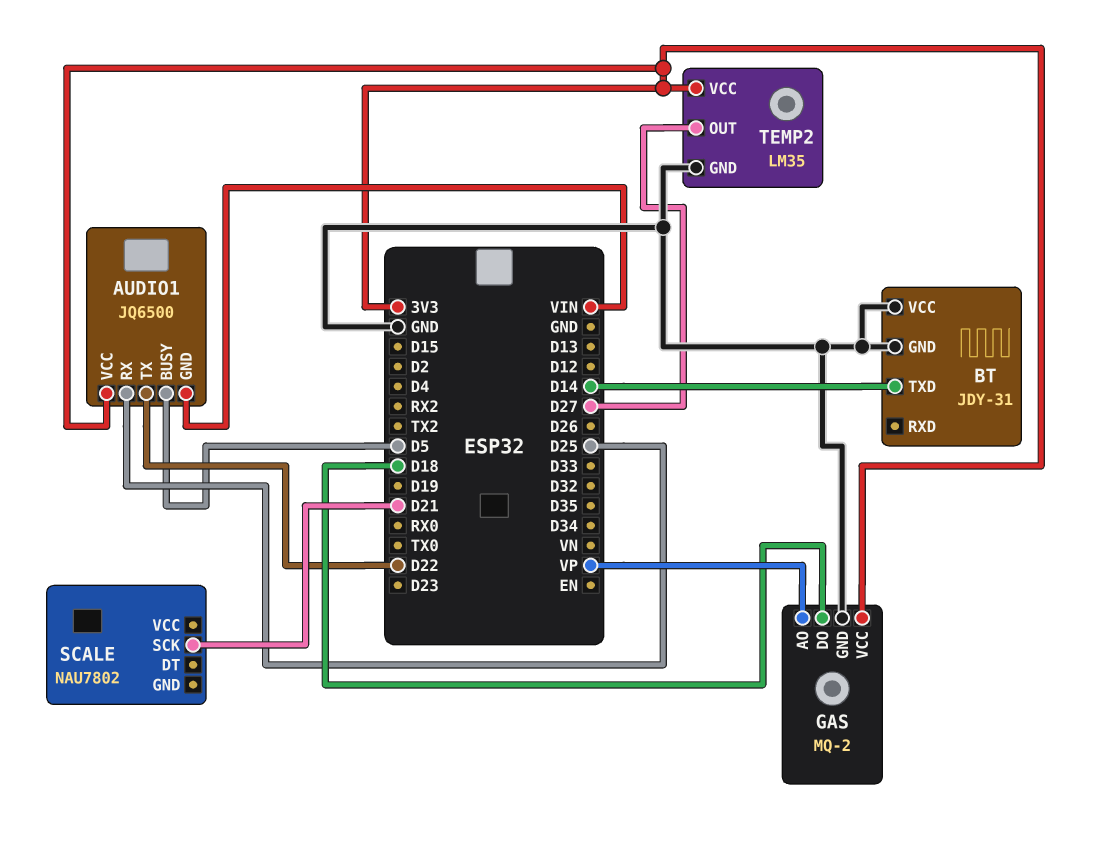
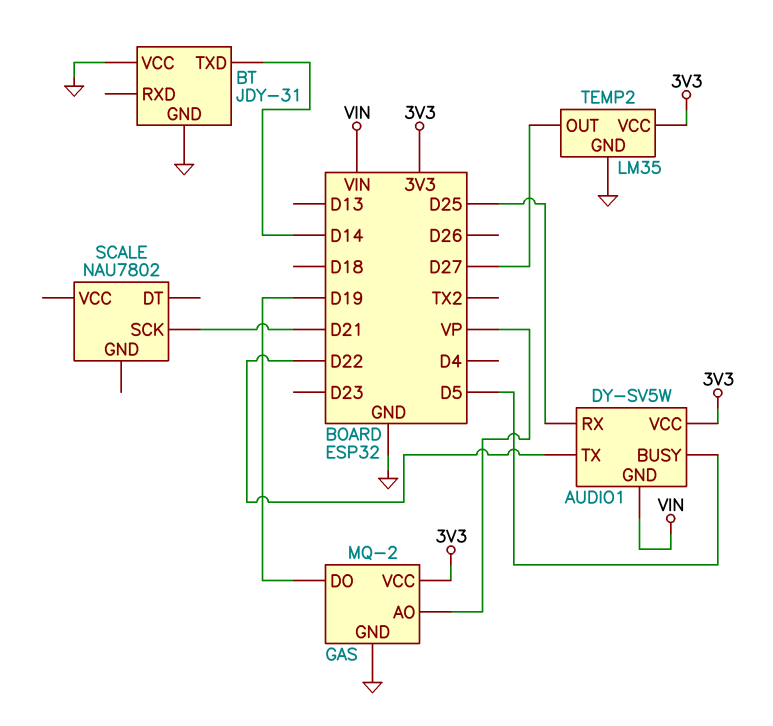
AUDIO1: JQ6500 -> DY-SV5W
GAS pin DO: D18 -> D19

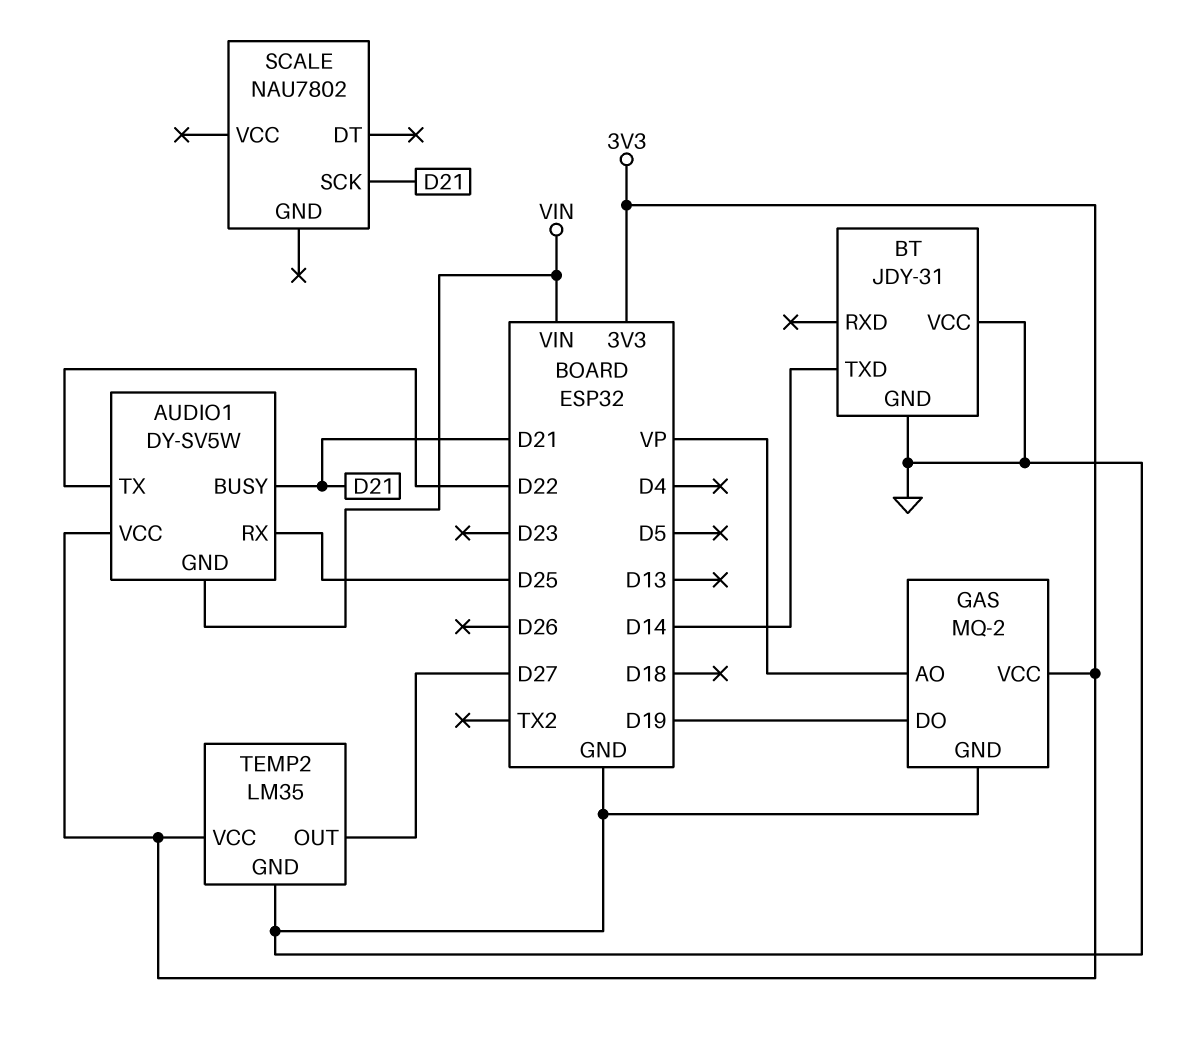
AUDIO1 pin BUSY: D5 -> D21

